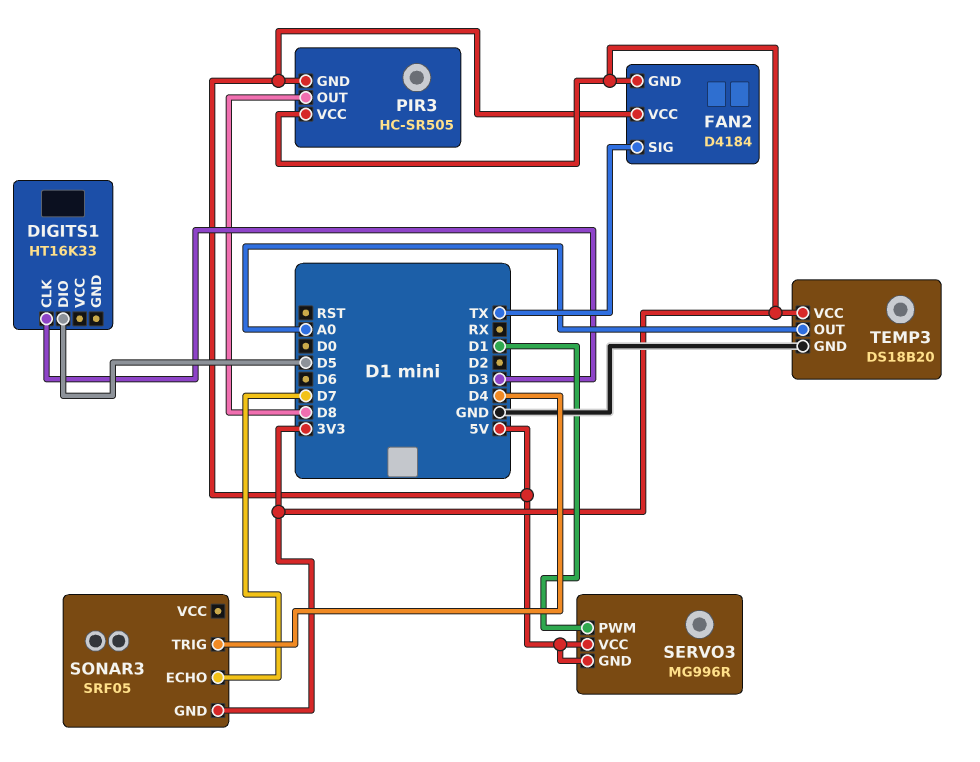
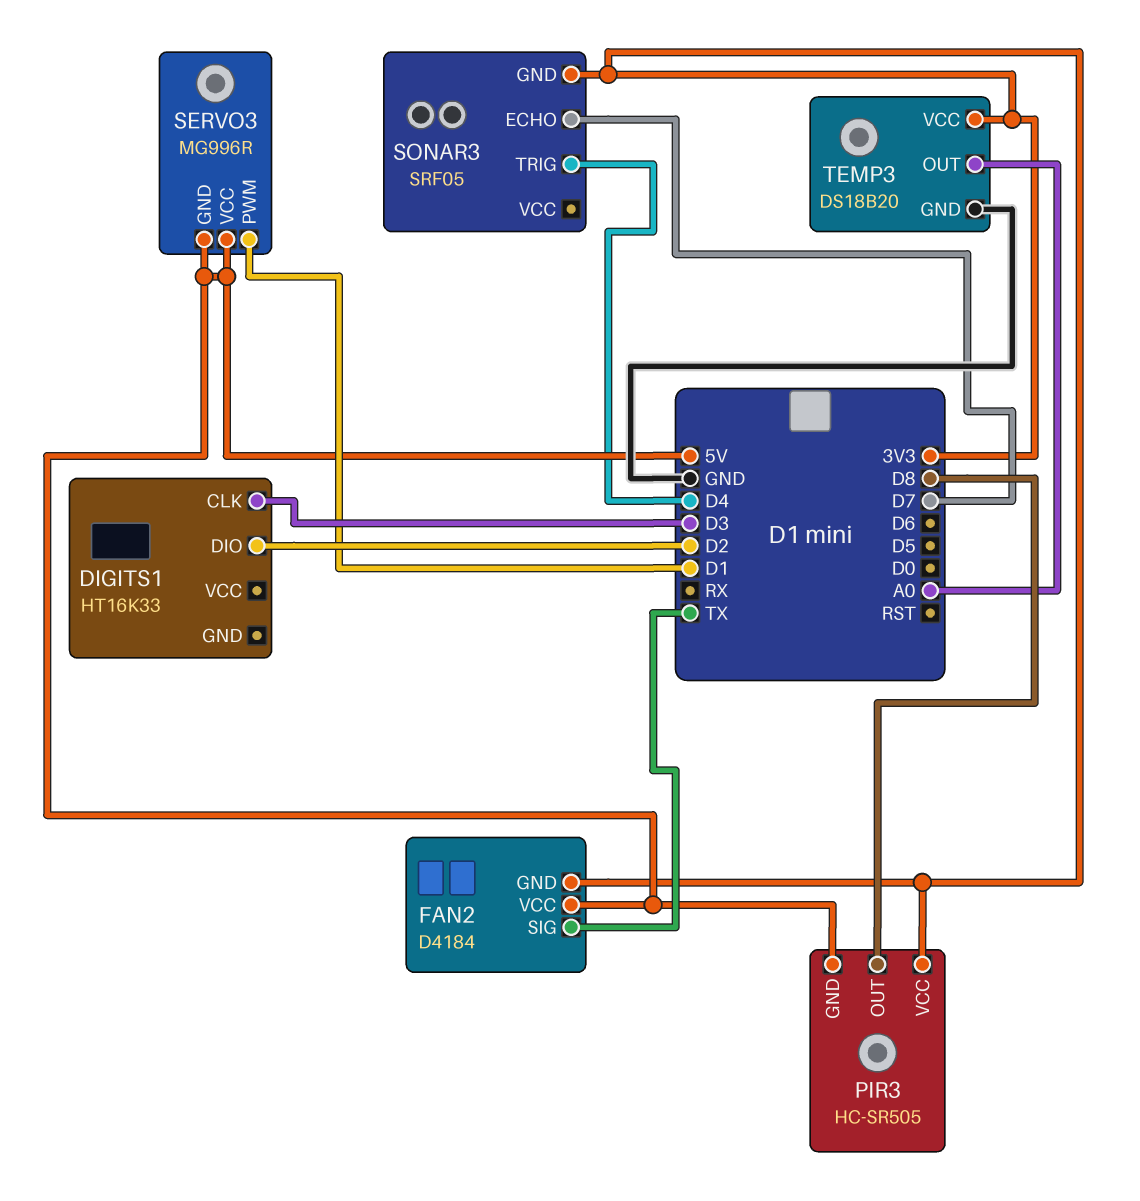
DIGITS1 pin DIO: D5 -> D2

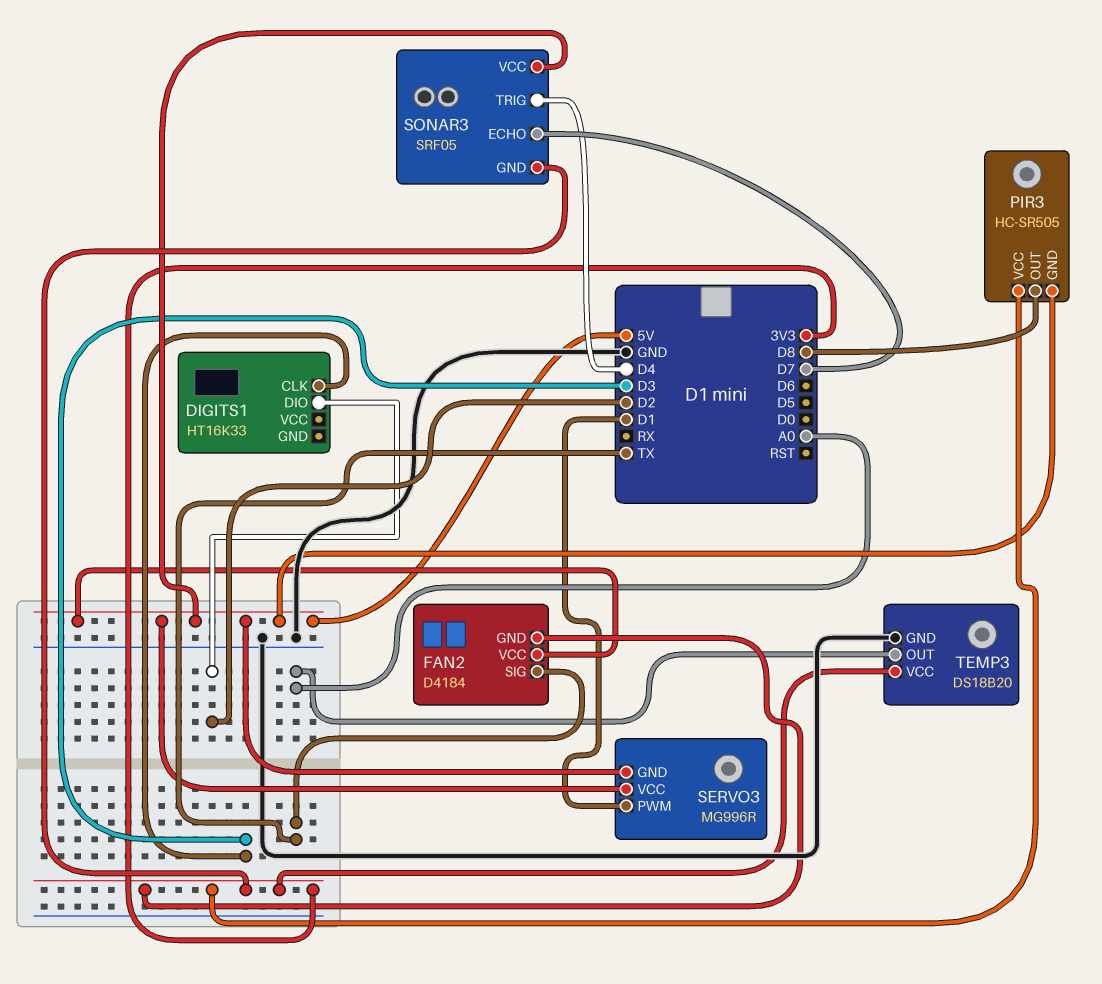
SONAR3 pin VCC: none -> 5V

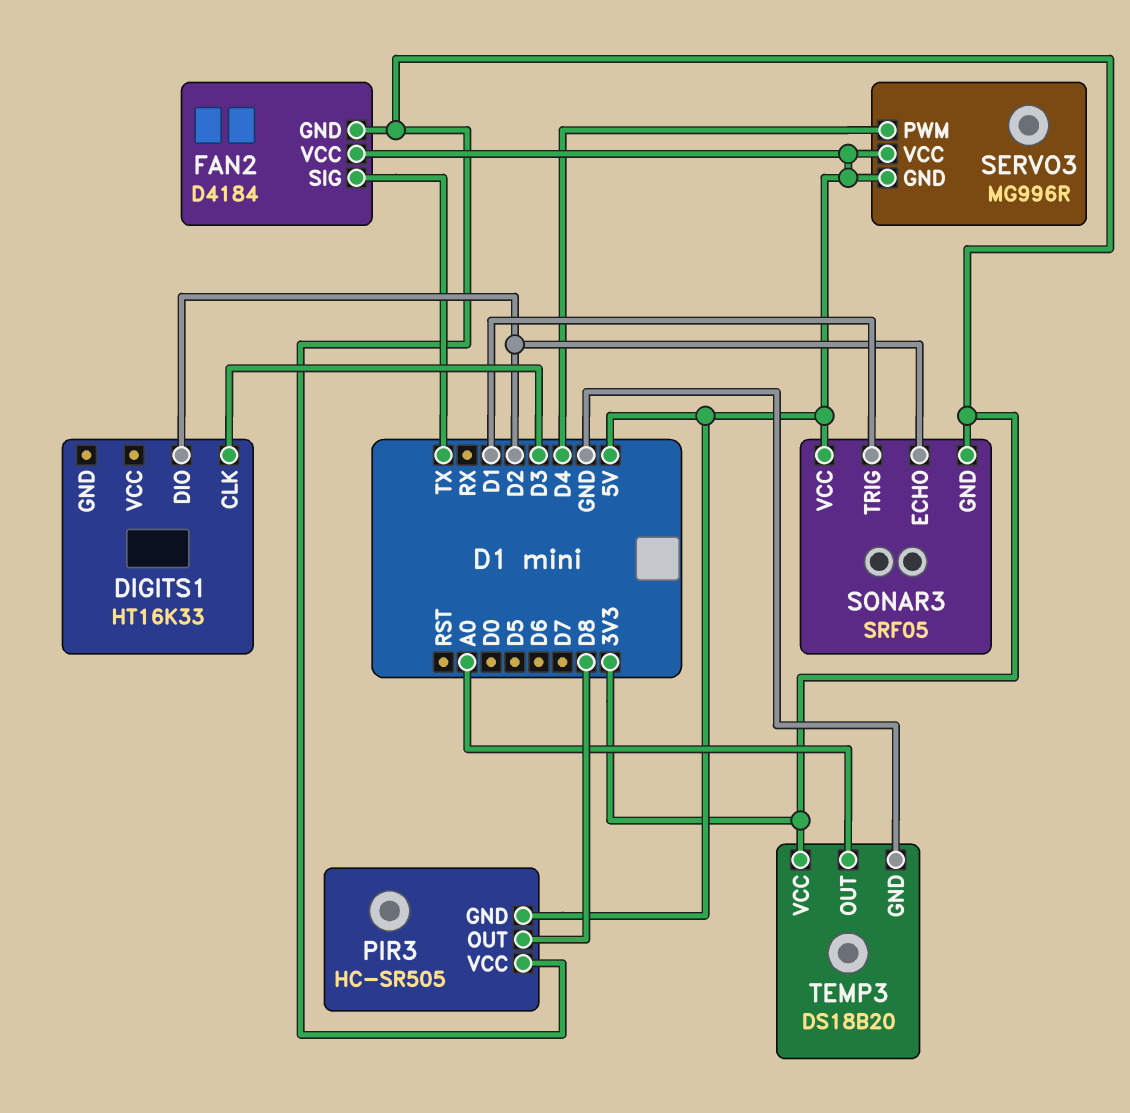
SERVO3 pin PWM: D1 -> D4
SONAR3 pin ECHO: D7 -> D2
SONAR3 pin TRIG: D4 -> D1

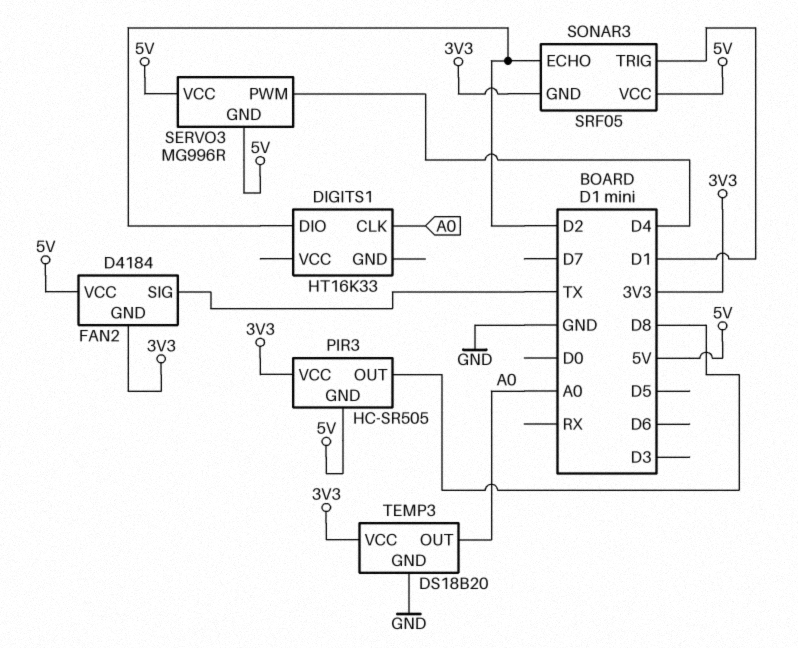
DIGITS1 pin CLK: D3 -> A0

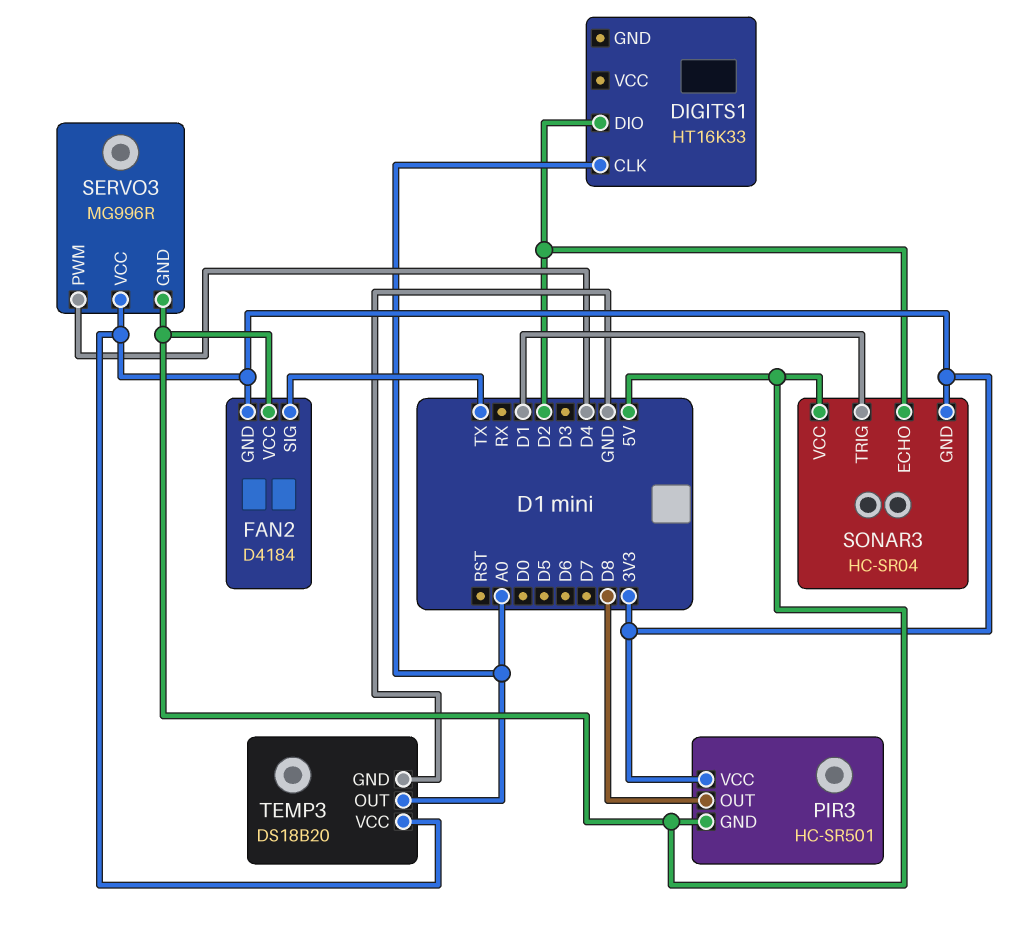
PIR3: HC-SR505 -> HC-SR501
SERVO3 pin VCC: 5V -> 3V3
SONAR3: SRF05 -> HC-SR04

